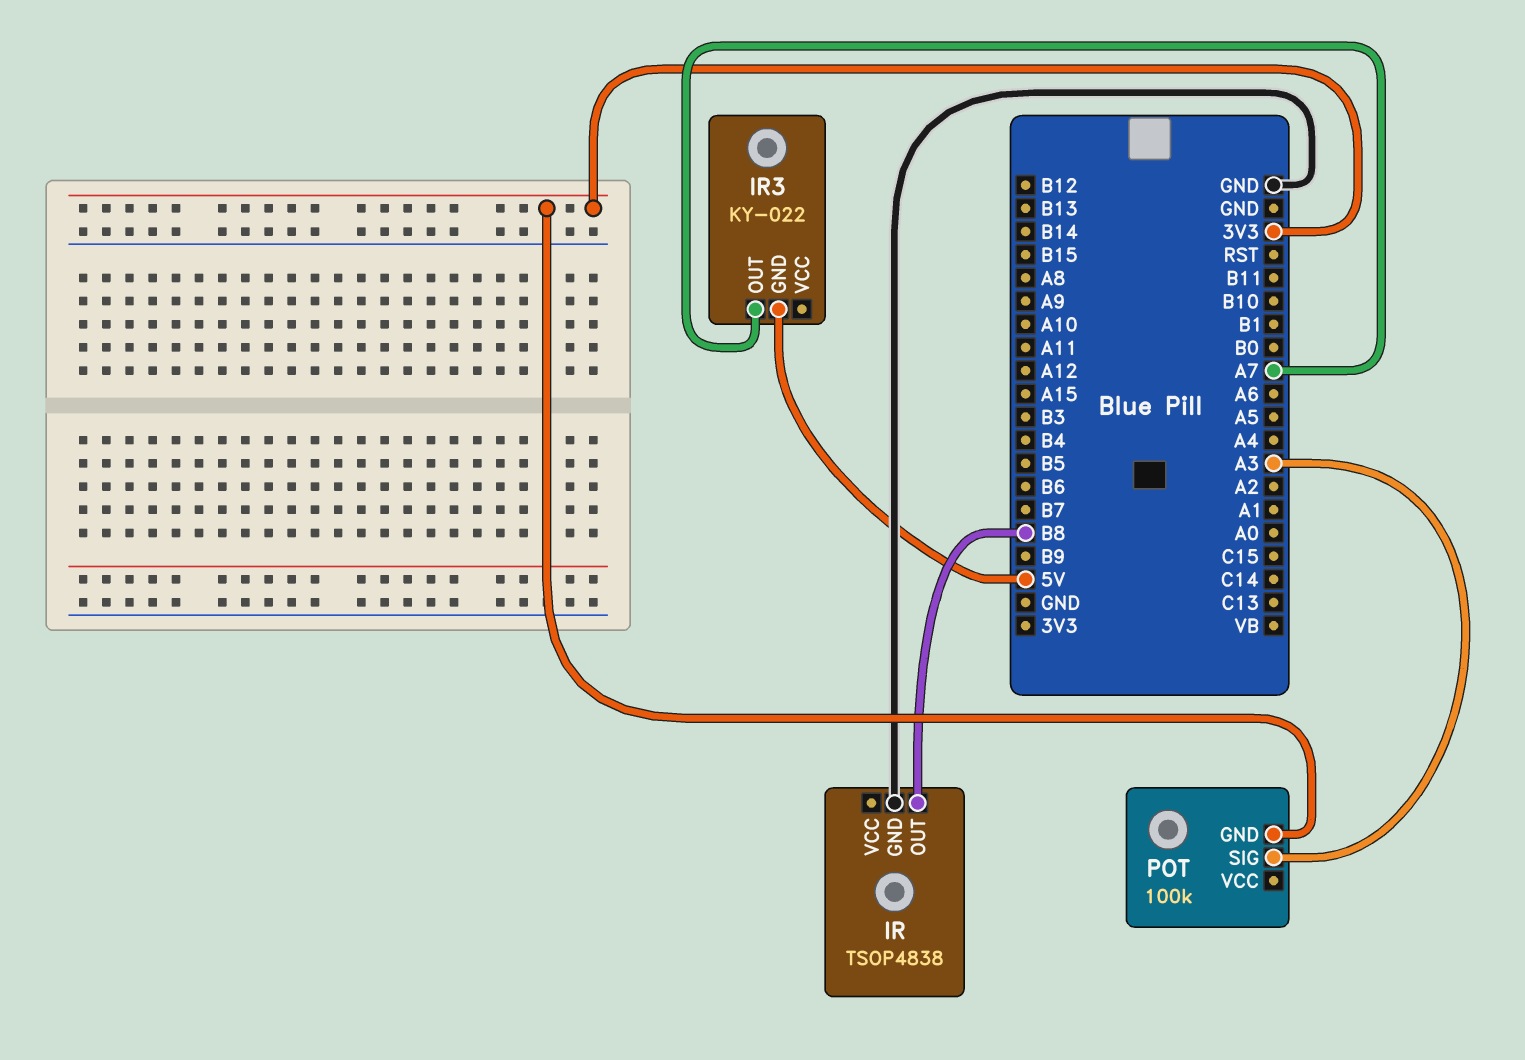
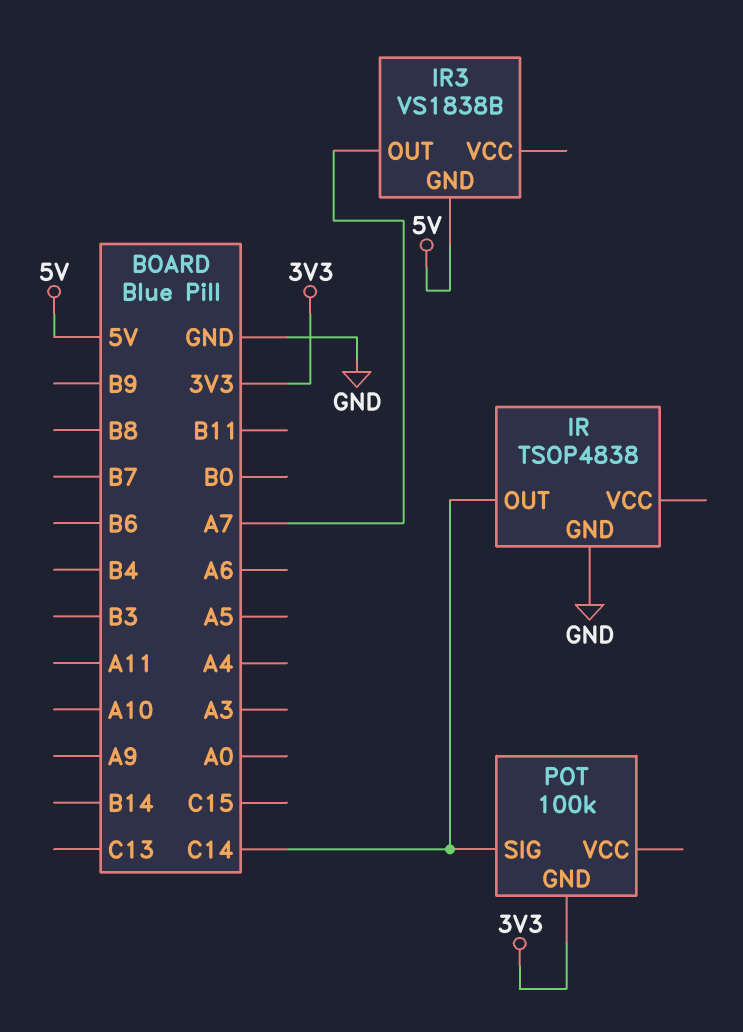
IR pin OUT: B8 -> C14
IR3: KY-022 -> VS1838B
POT pin SIG: A3 -> C14

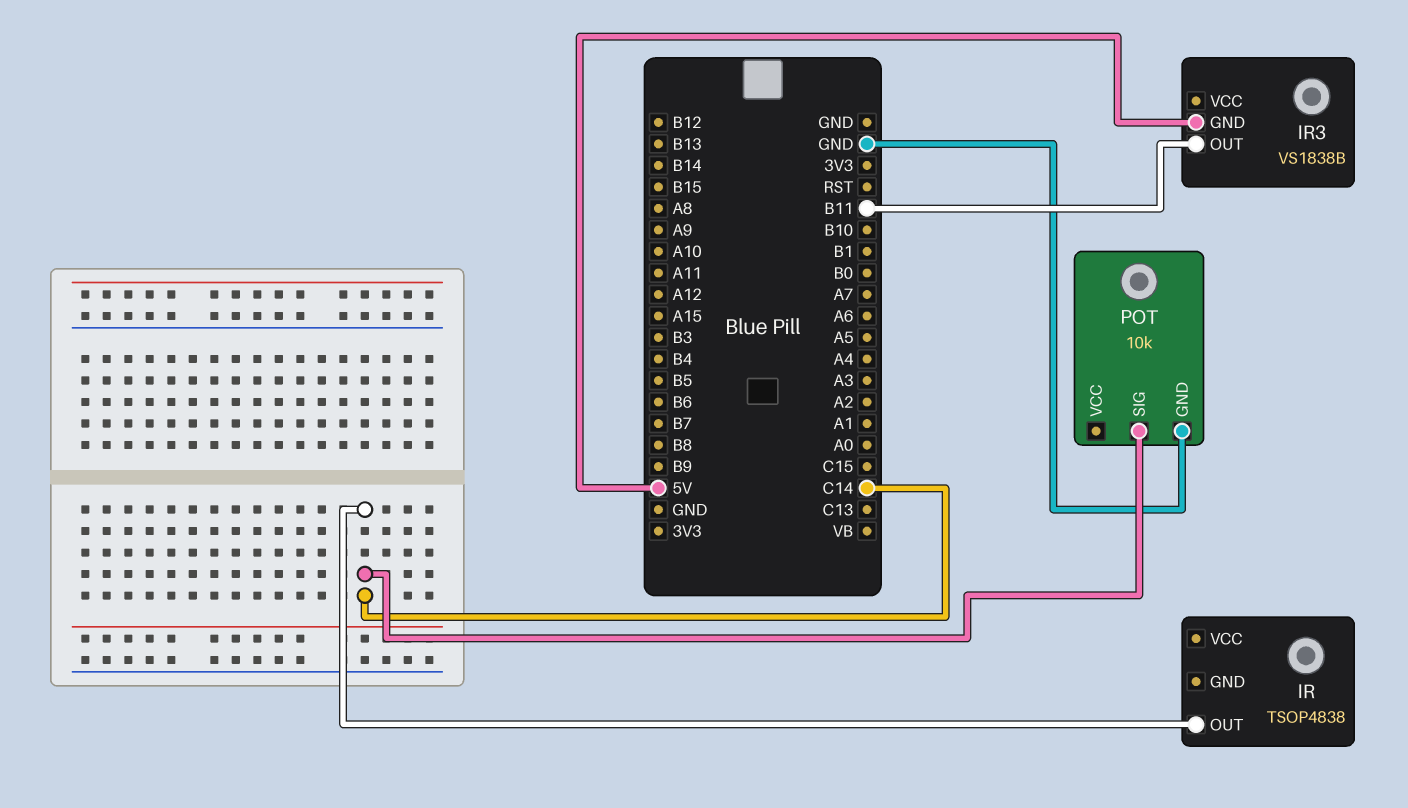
IR pin GND: GND -> none
IR3 pin OUT: A7 -> B11
POT: 100k -> 10k
POT pin GND: 3V3 -> GND

